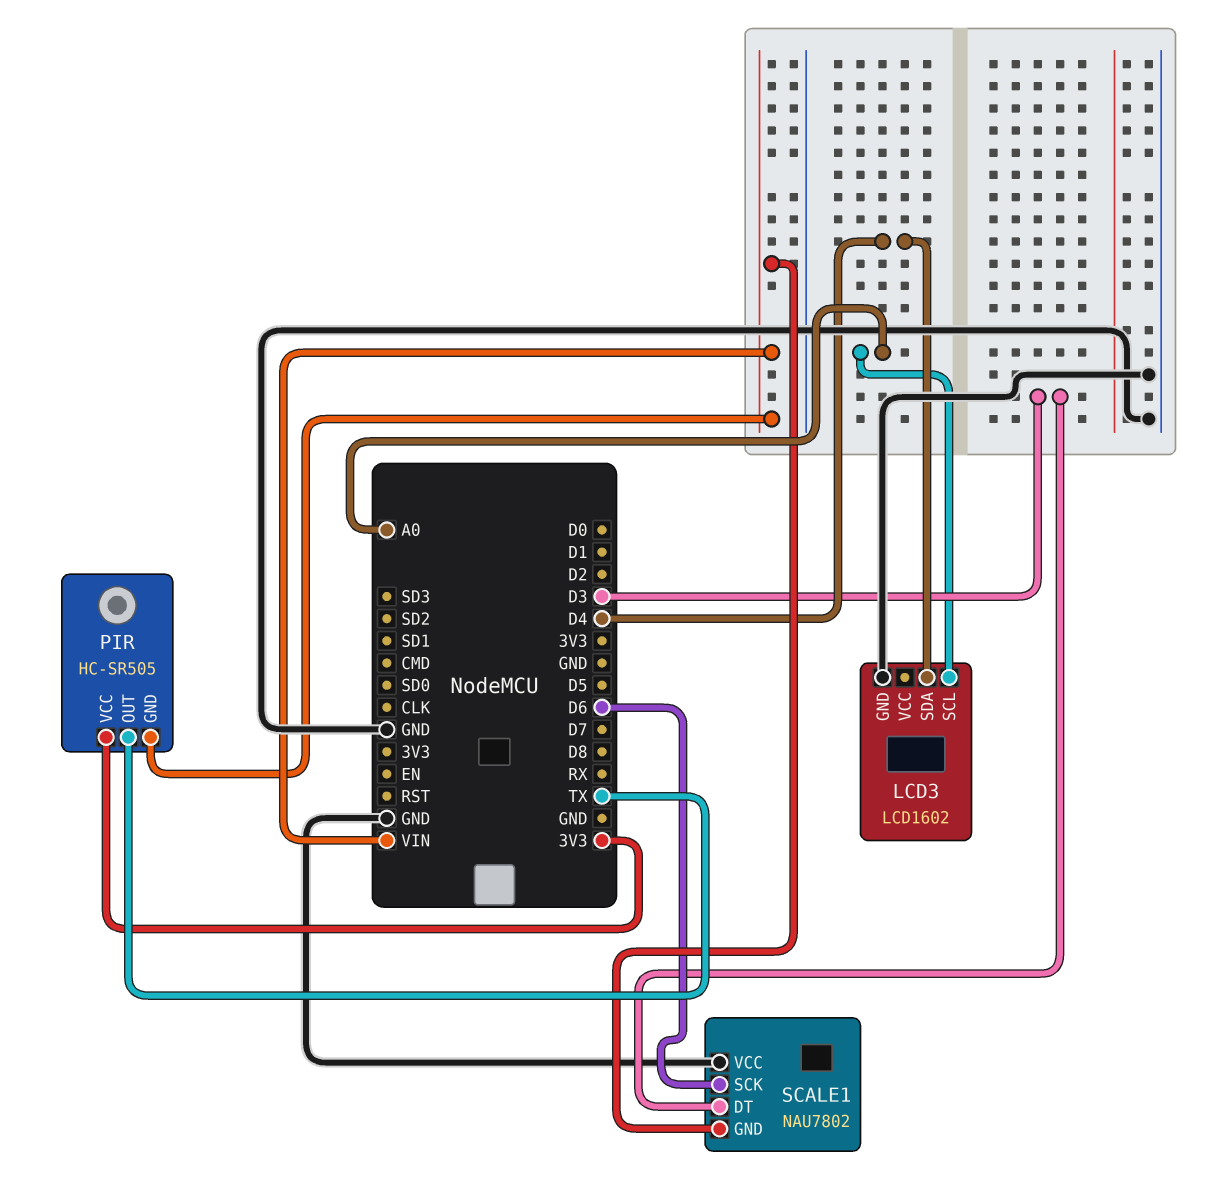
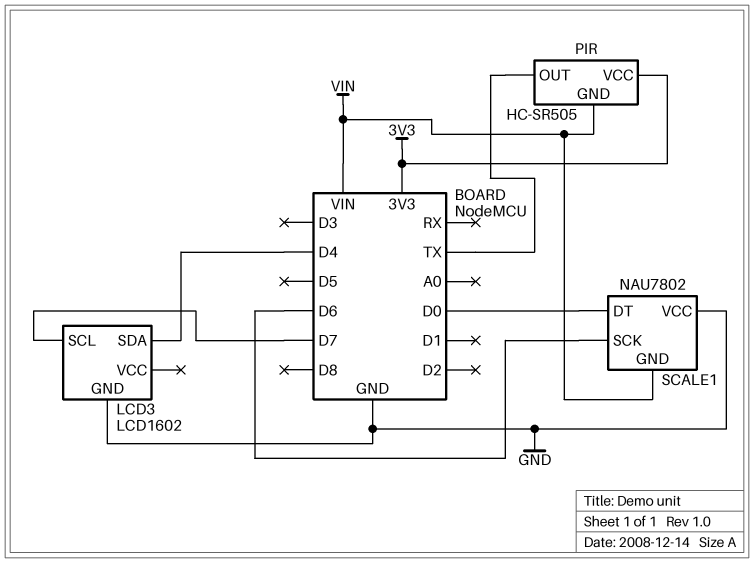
LCD3 pin SCL: A0 -> D7
SCALE1 pin DT: D3 -> D0

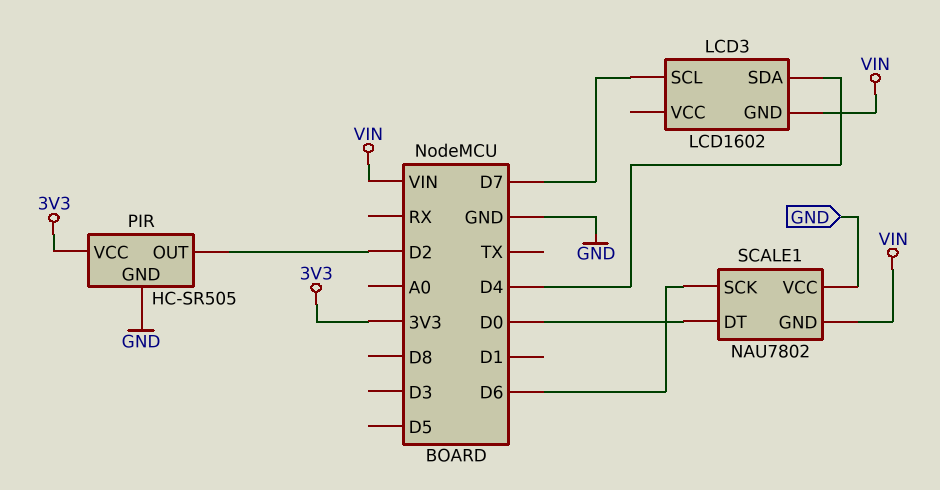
LCD3 pin GND: GND -> VIN
PIR pin GND: VIN -> GND
PIR pin OUT: TX -> D2

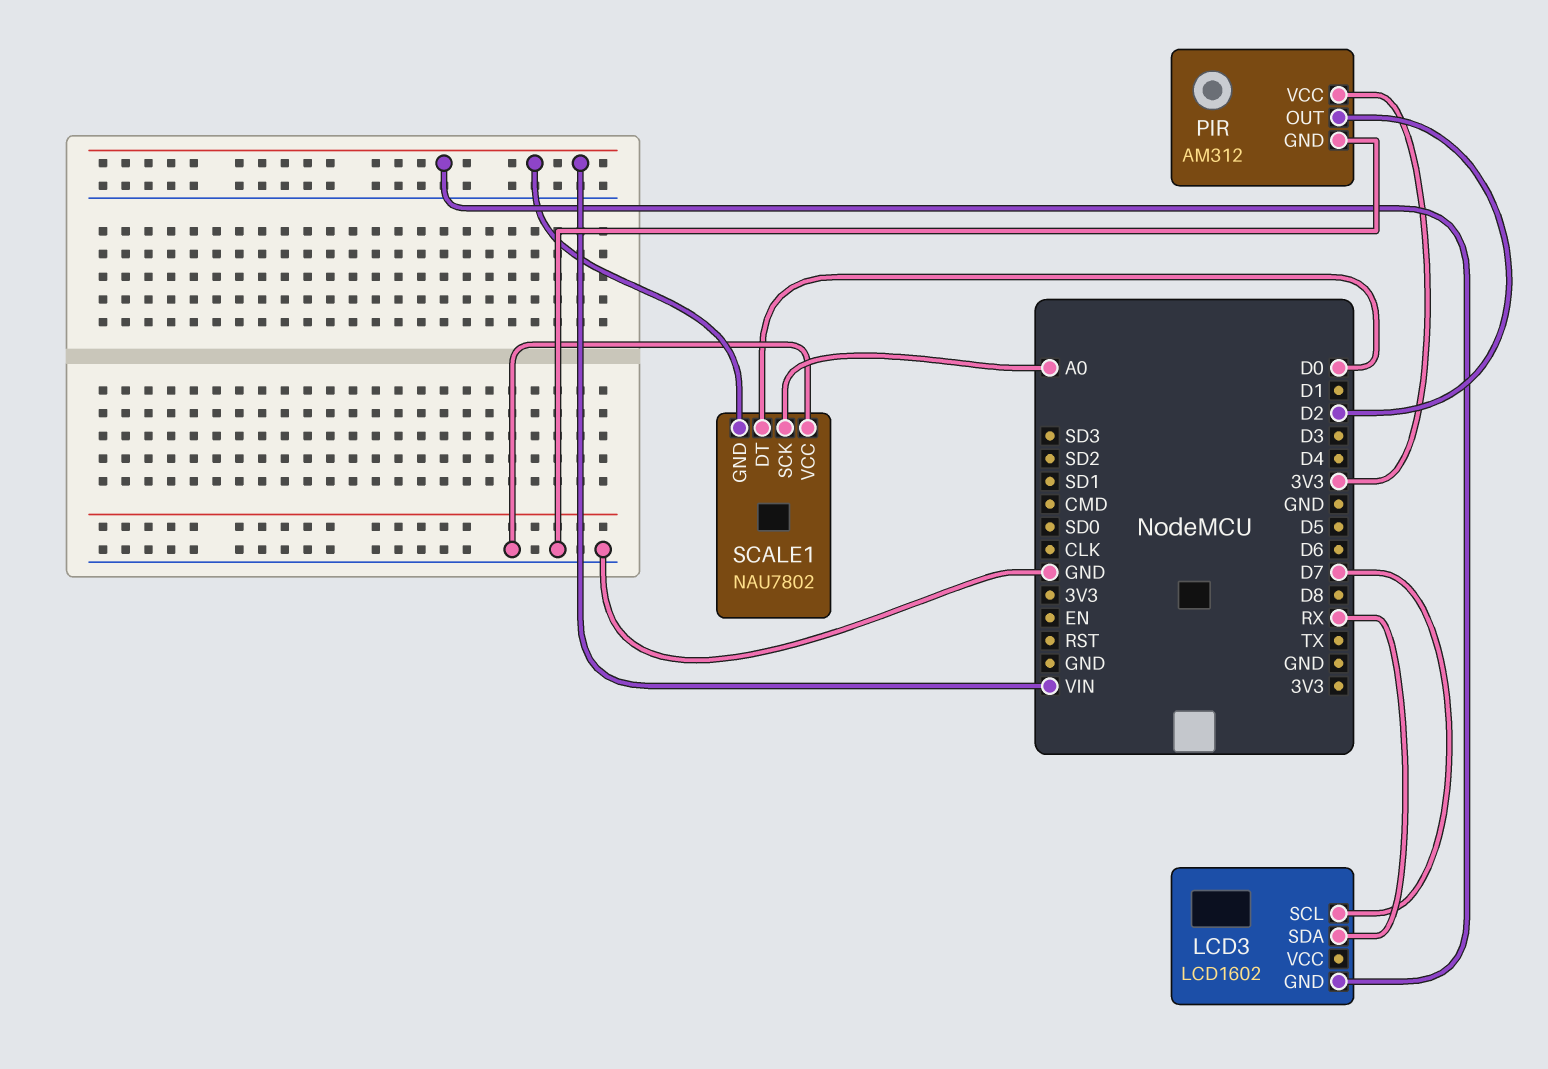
LCD3 pin SDA: D4 -> RX
PIR: HC-SR505 -> AM312
SCALE1 pin SCK: D6 -> A0

